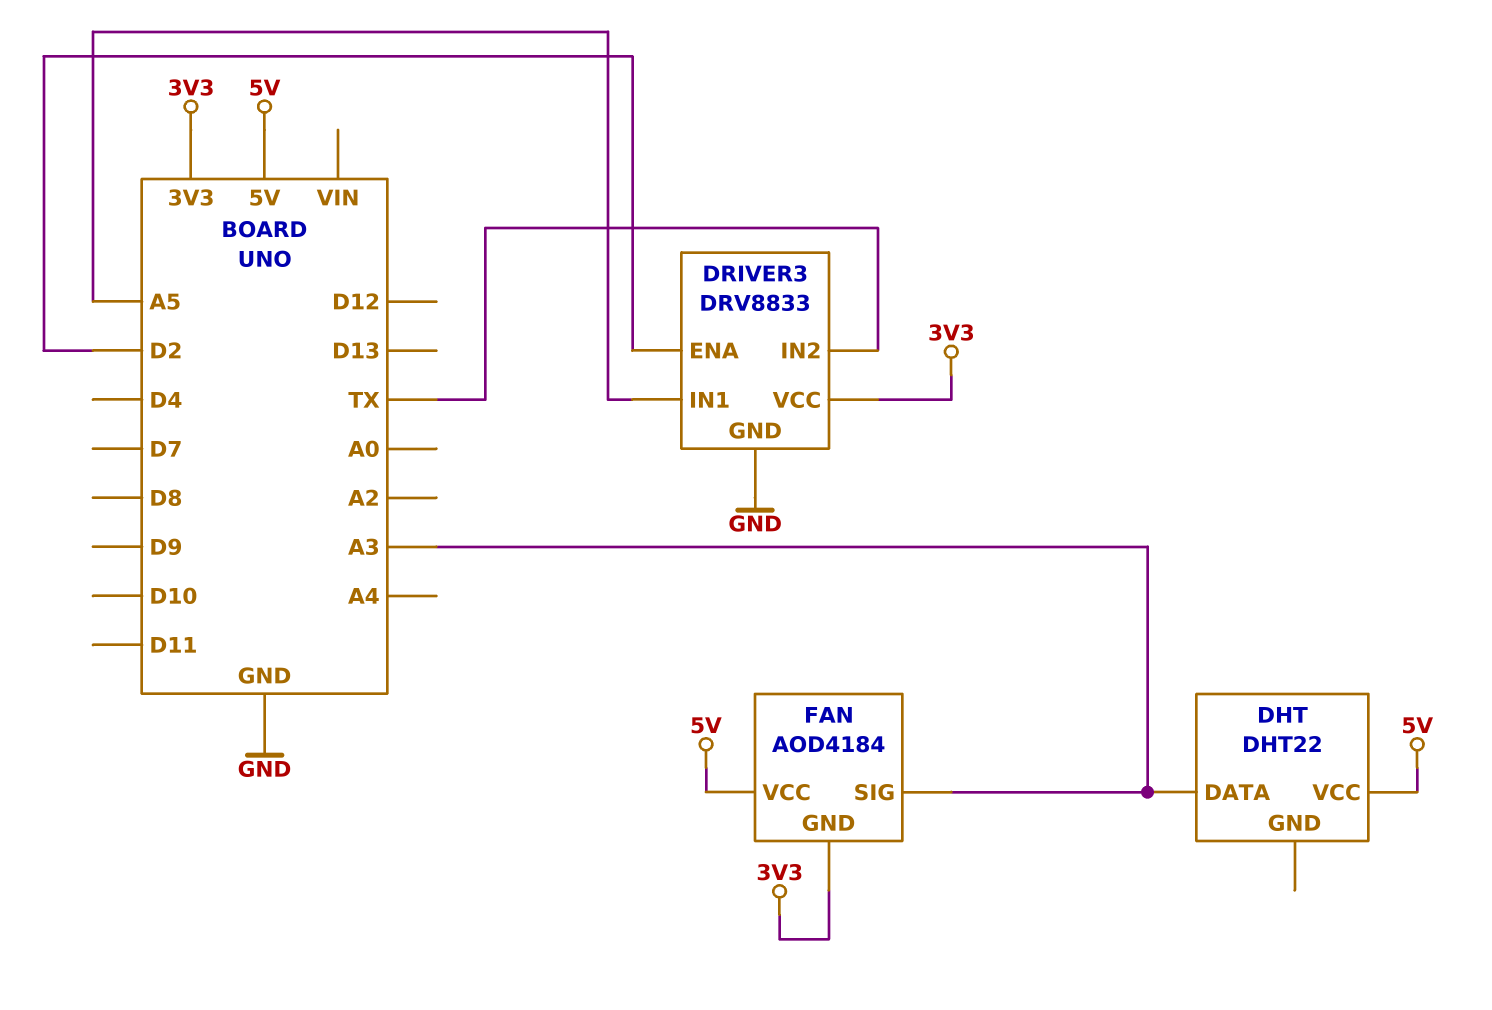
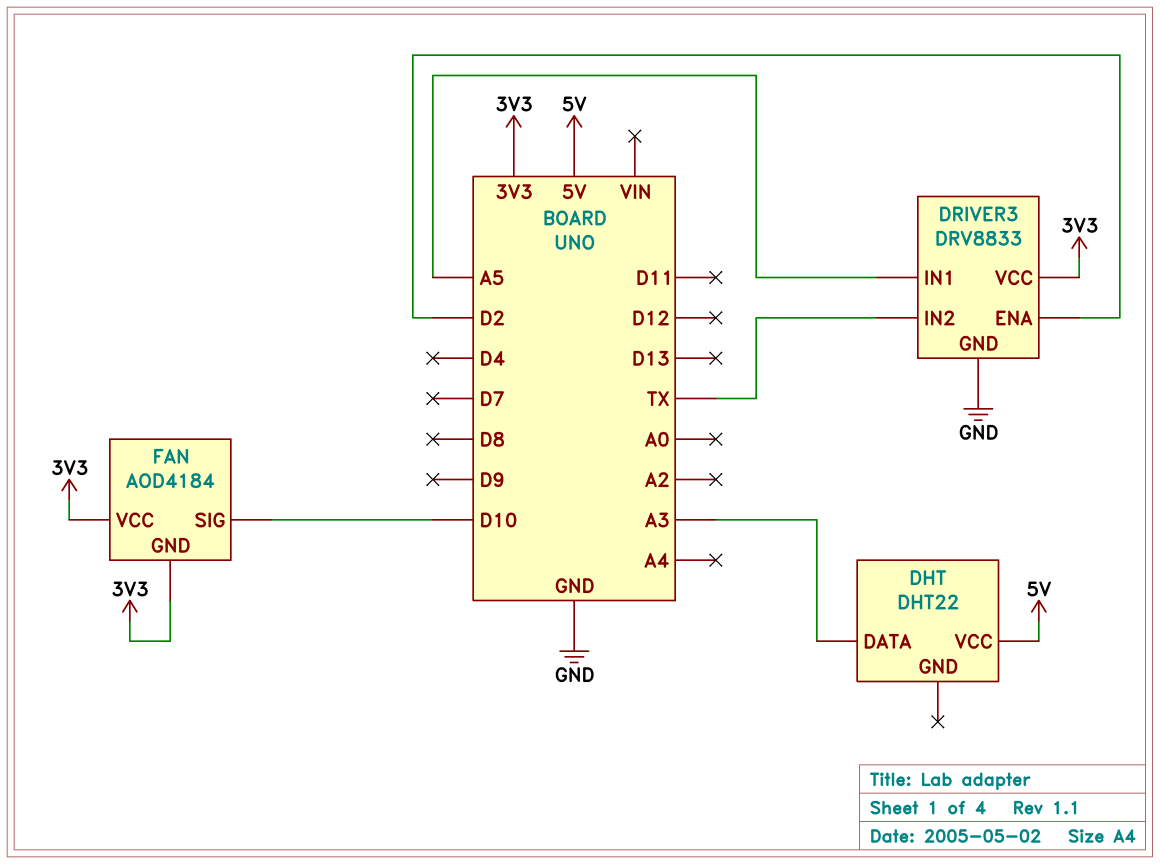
FAN pin SIG: A3 -> D10
FAN pin VCC: 5V -> 3V3

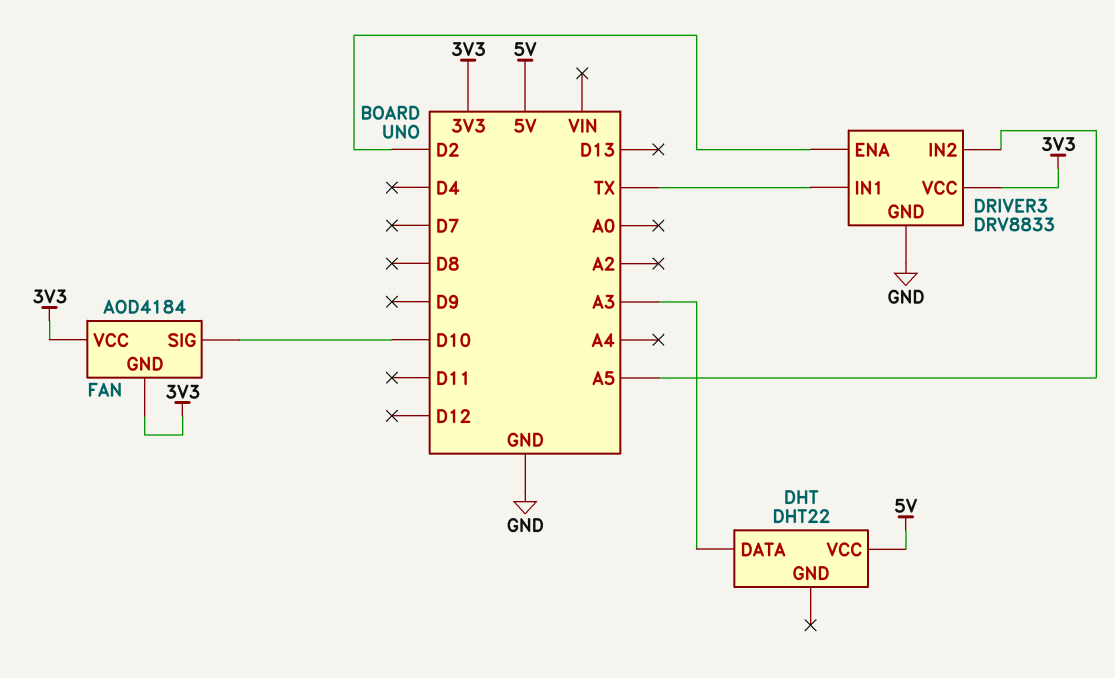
DRIVER3 pin IN1: A5 -> TX
DRIVER3 pin IN2: TX -> A5

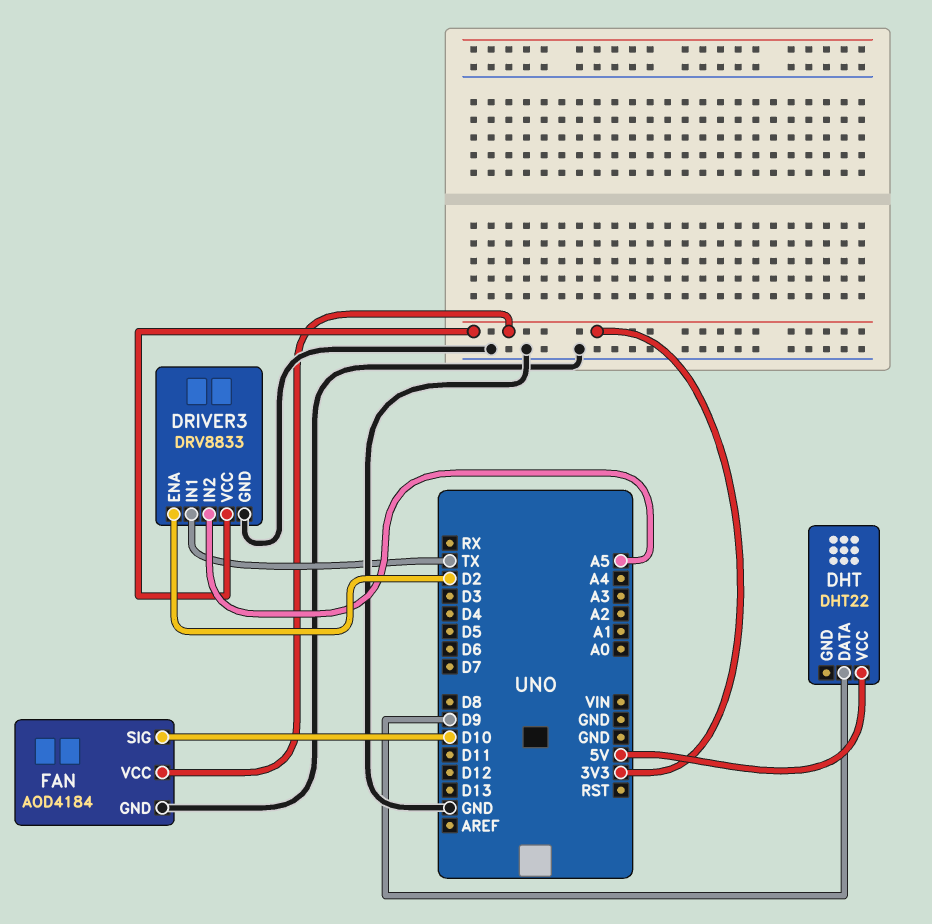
DHT pin DATA: A3 -> D9
FAN pin GND: 3V3 -> GND

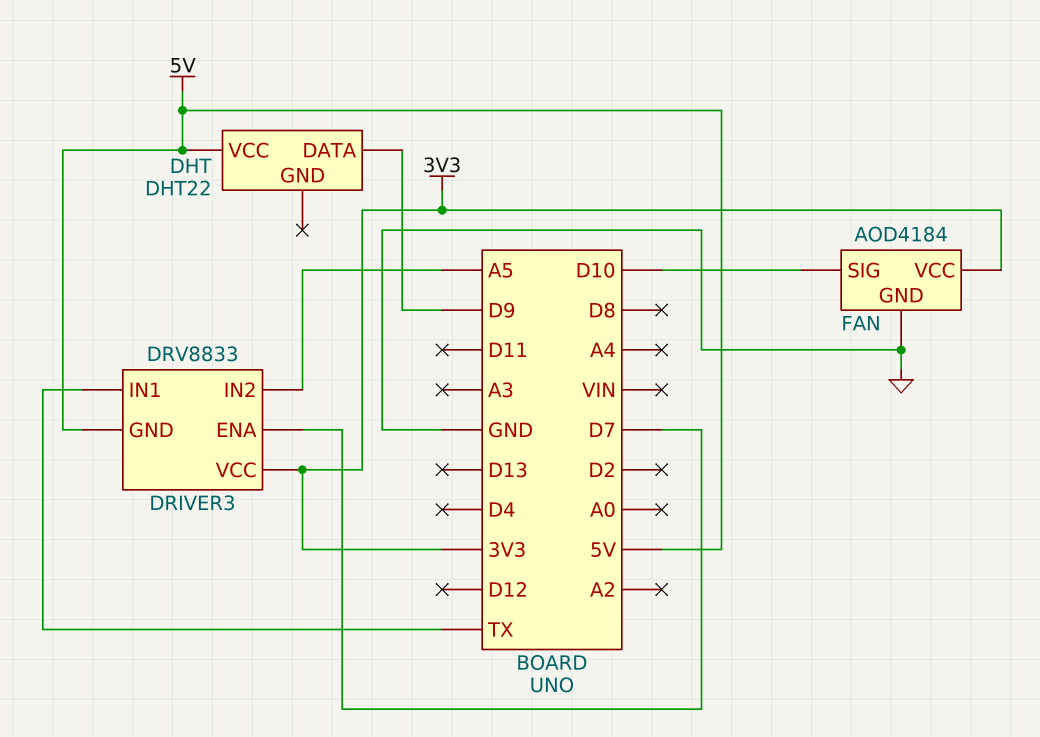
DRIVER3 pin ENA: D2 -> D7
DRIVER3 pin GND: GND -> 5V

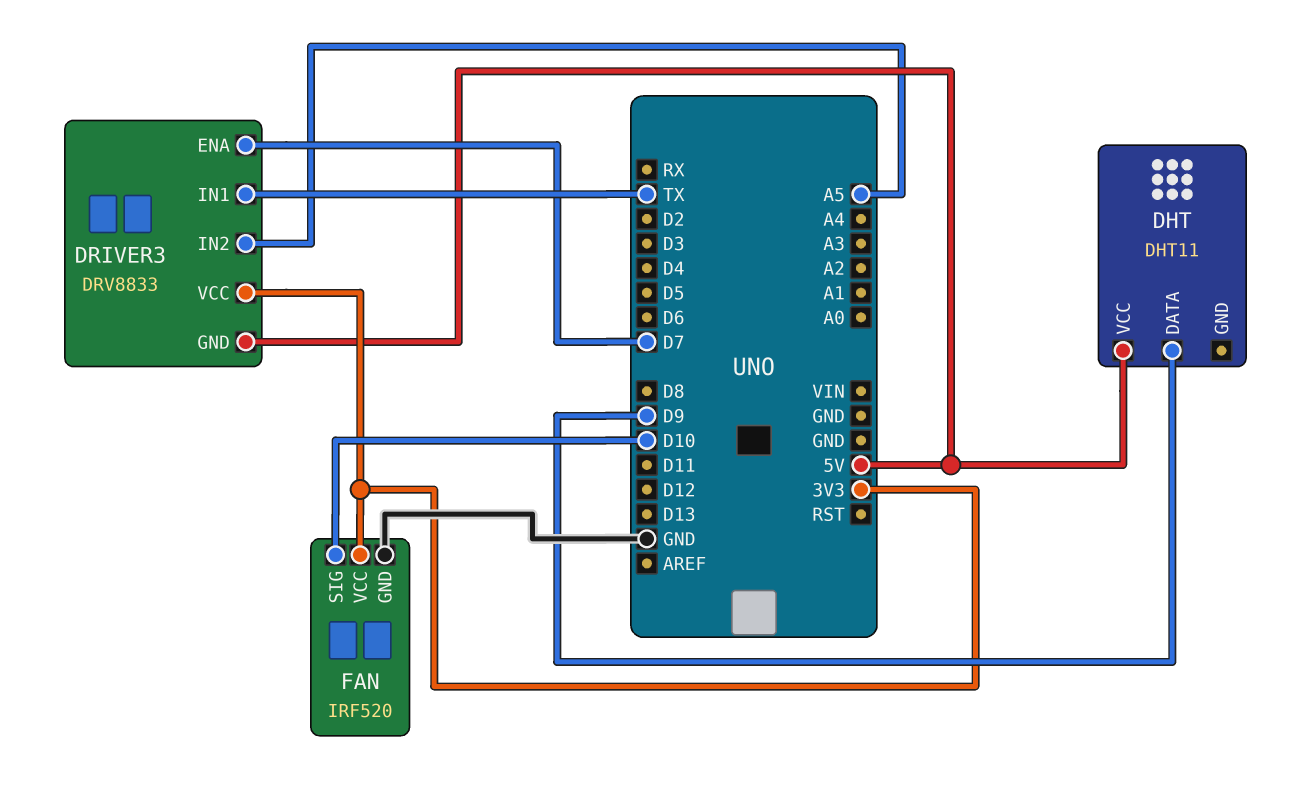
DHT: DHT22 -> DHT11
FAN: AOD4184 -> IRF520

